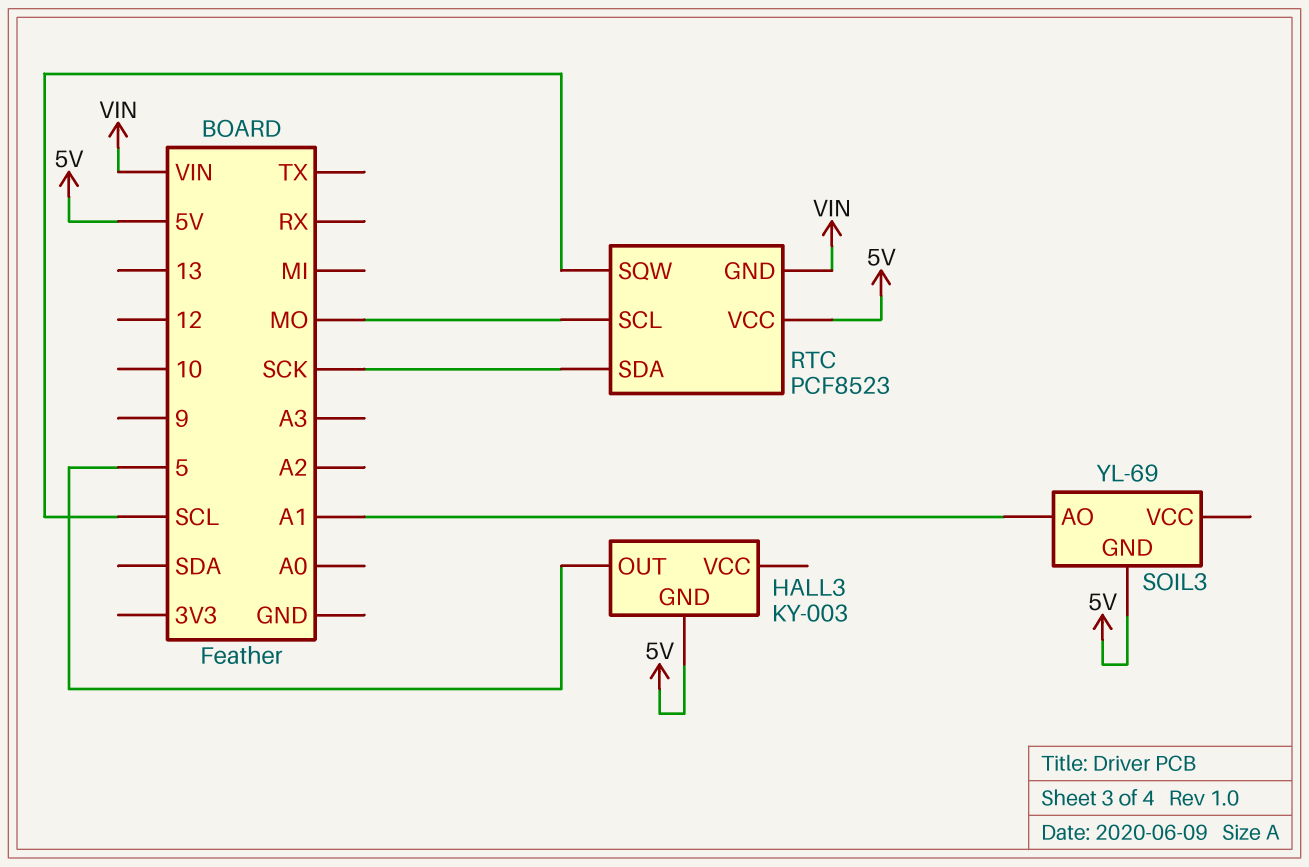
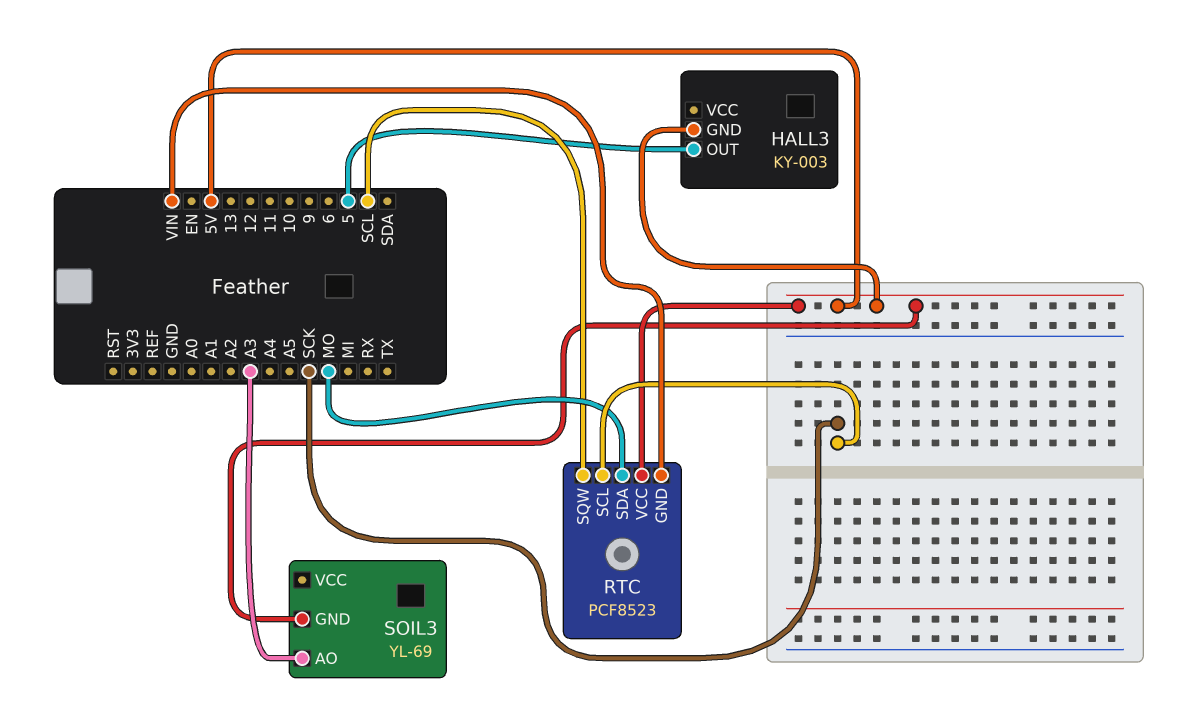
RTC pin SCL: MO -> SCK
RTC pin SDA: SCK -> MO
SOIL3 pin AO: A1 -> A3

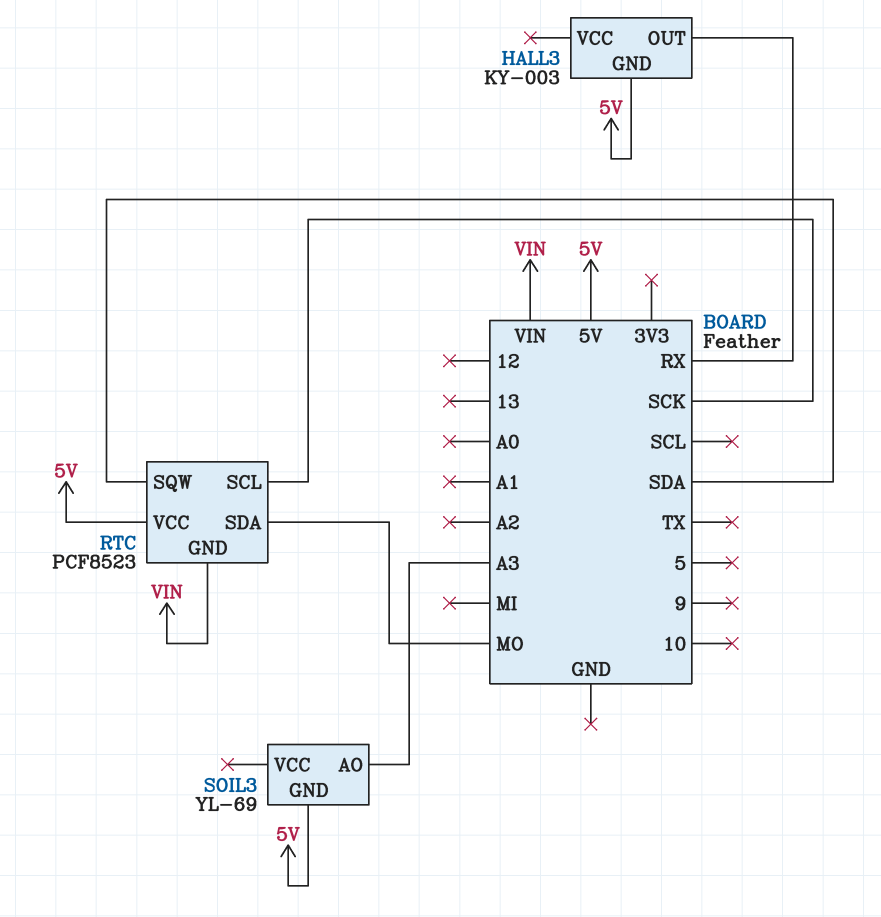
HALL3 pin OUT: 5 -> RX
RTC pin SQW: SCL -> SDA

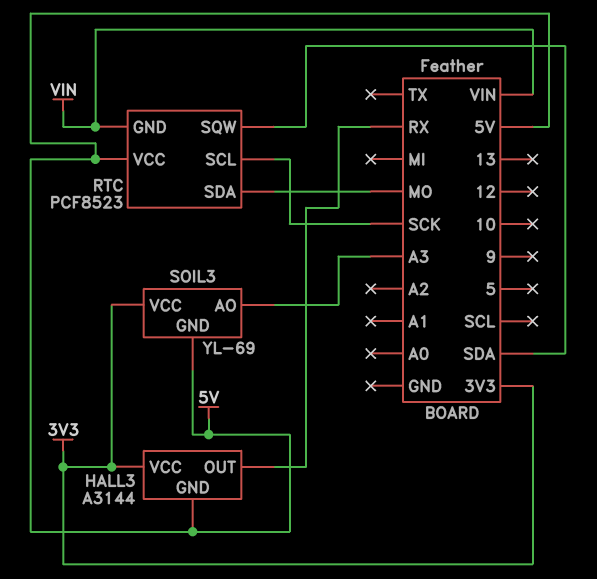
HALL3: KY-003 -> A3144
HALL3 pin VCC: none -> 3V3
SOIL3 pin VCC: none -> 3V3

